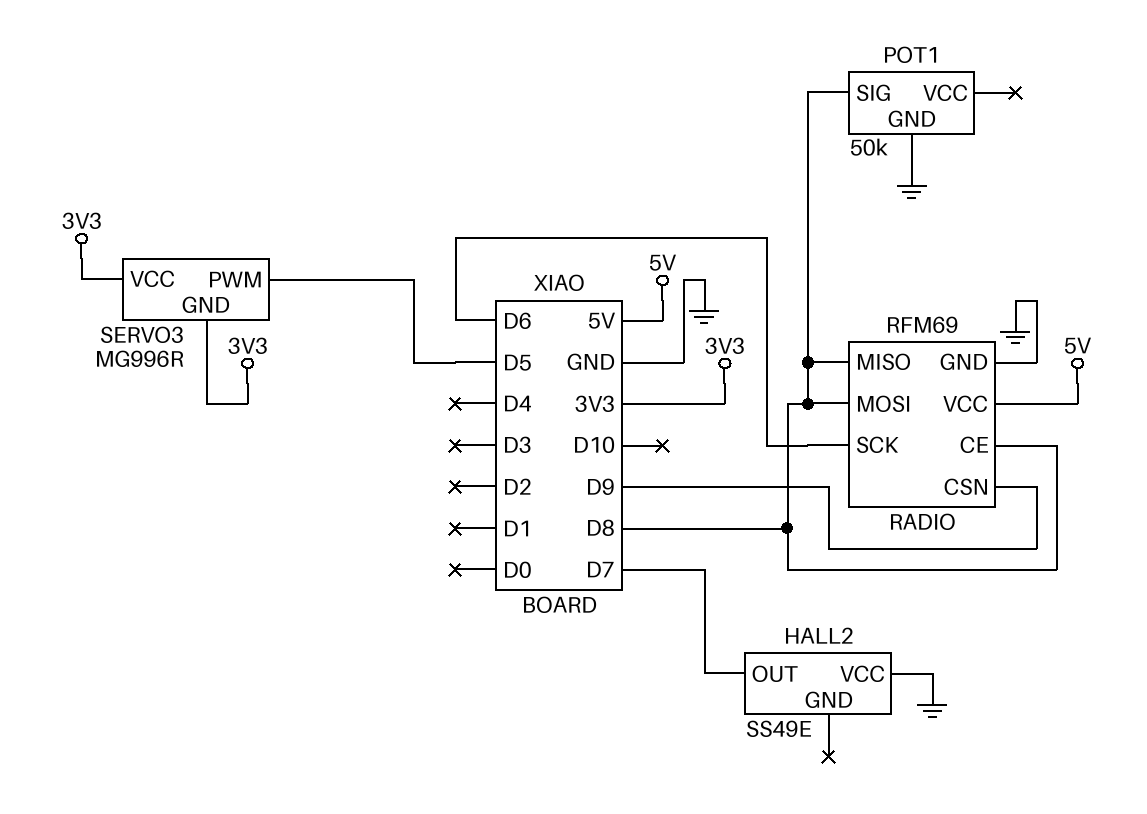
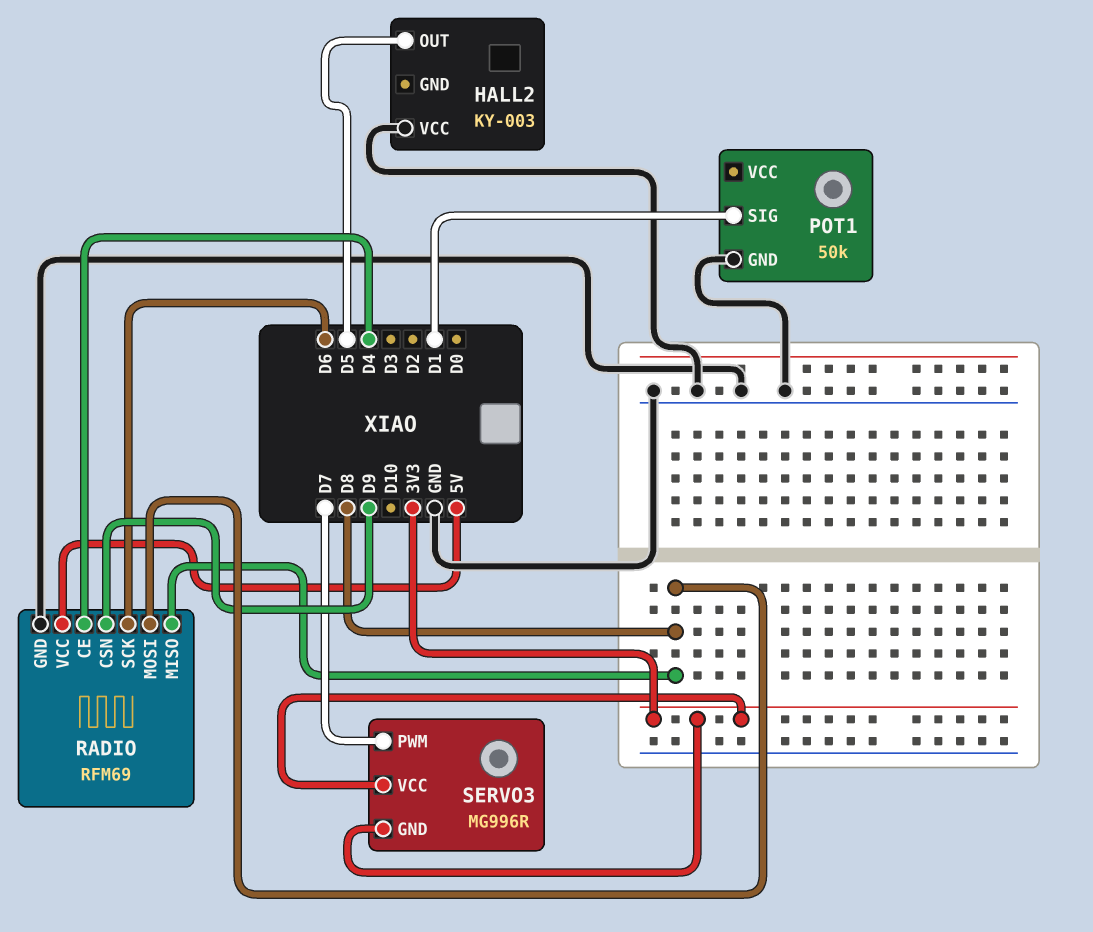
HALL2: SS49E -> KY-003
HALL2 pin OUT: D7 -> D5
POT1 pin SIG: D8 -> D1
RADIO pin CE: D8 -> D4
SERVO3 pin PWM: D5 -> D7

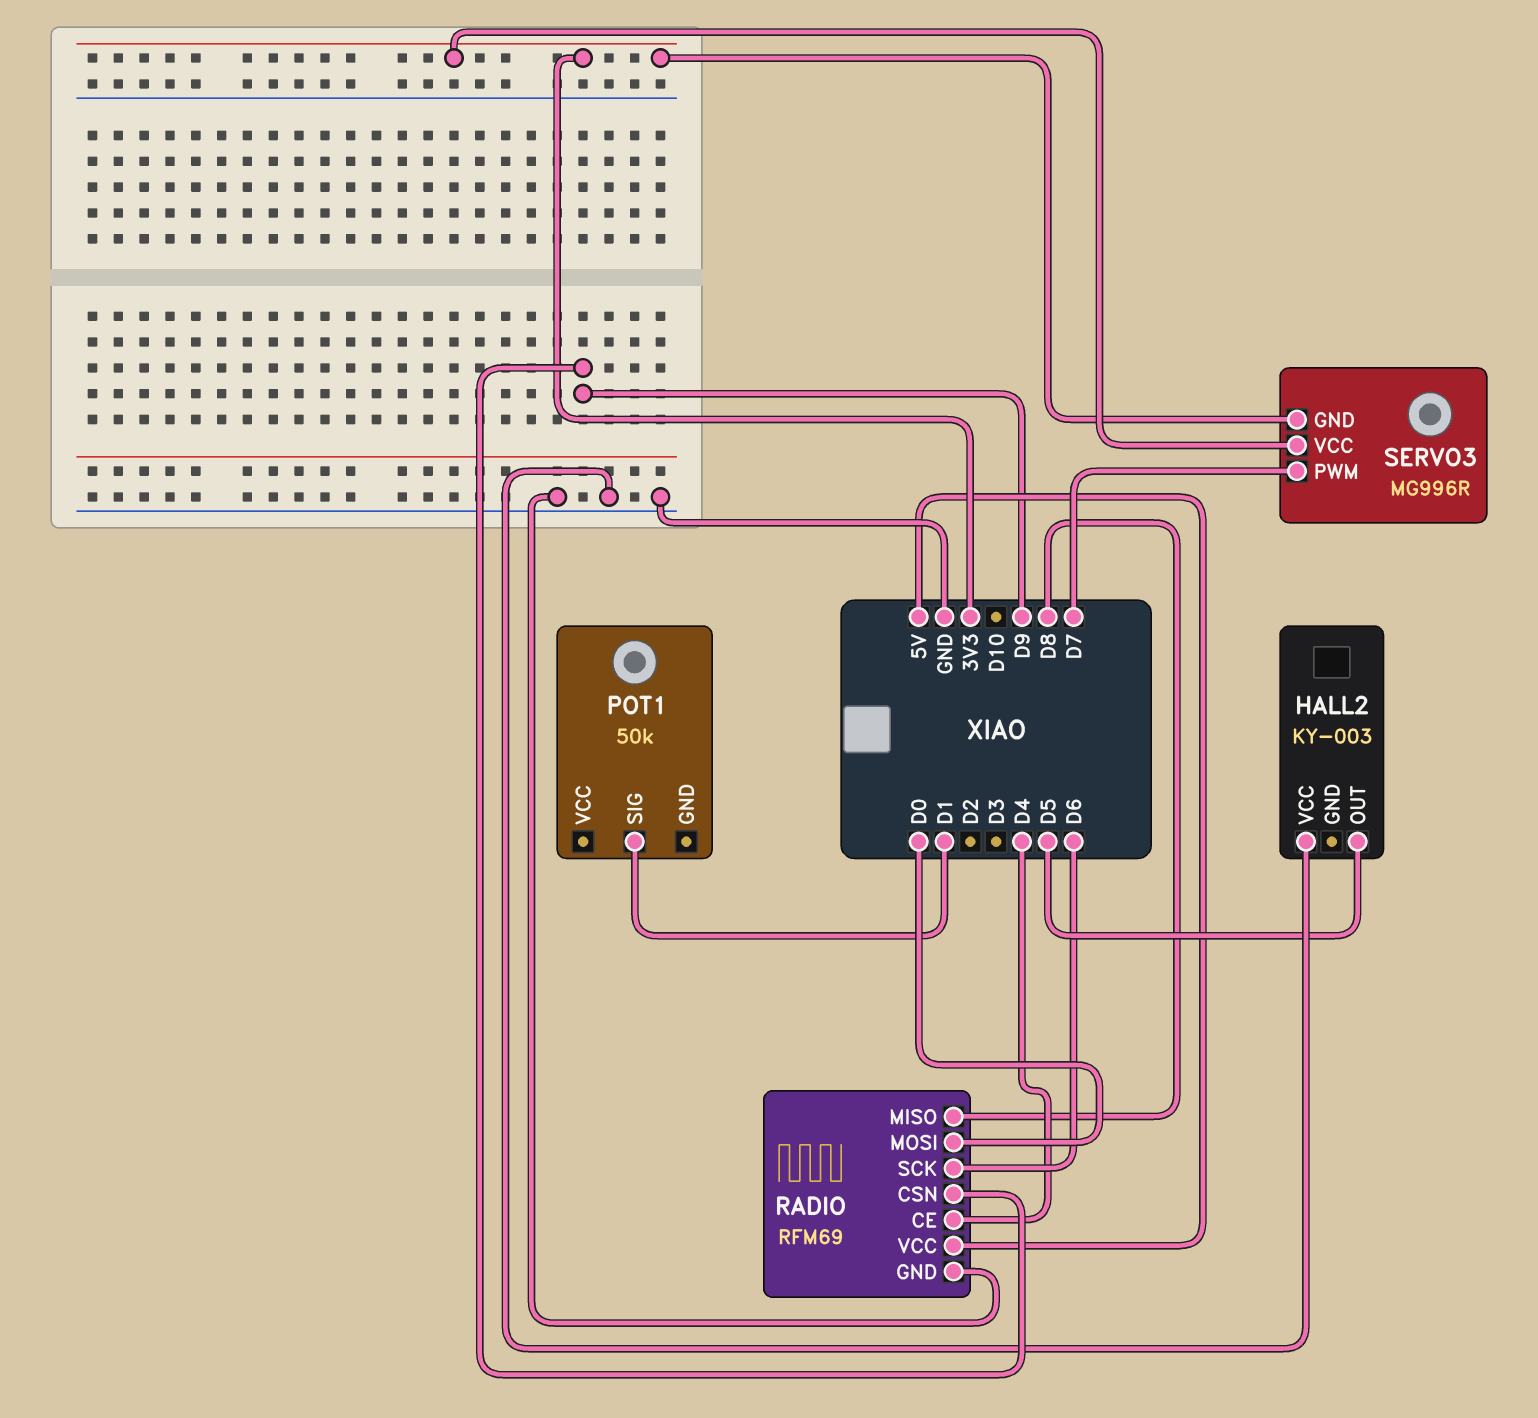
POT1 pin GND: GND -> none
RADIO pin MOSI: D8 -> D0

